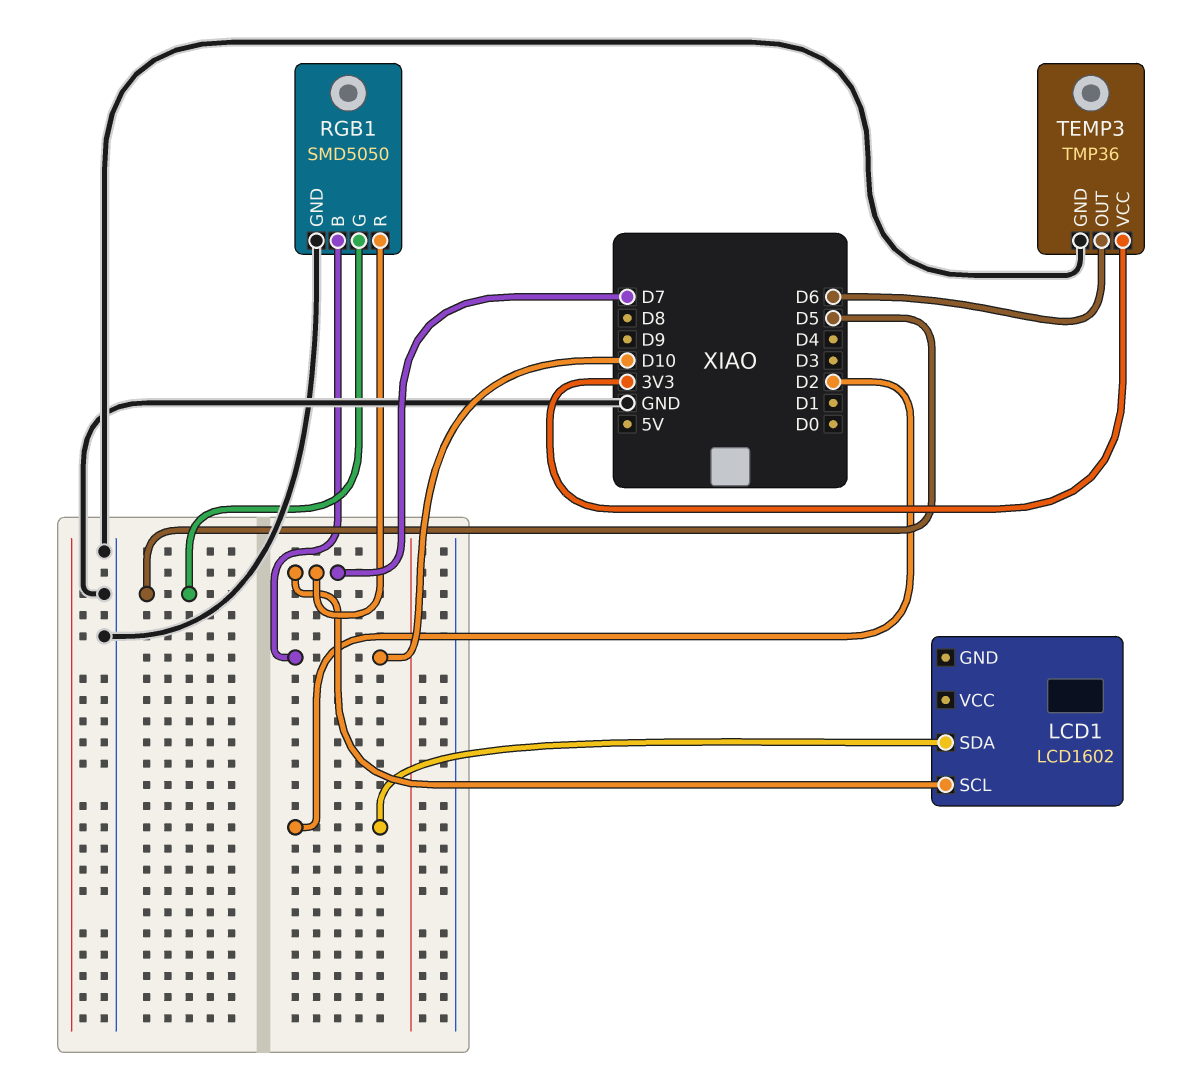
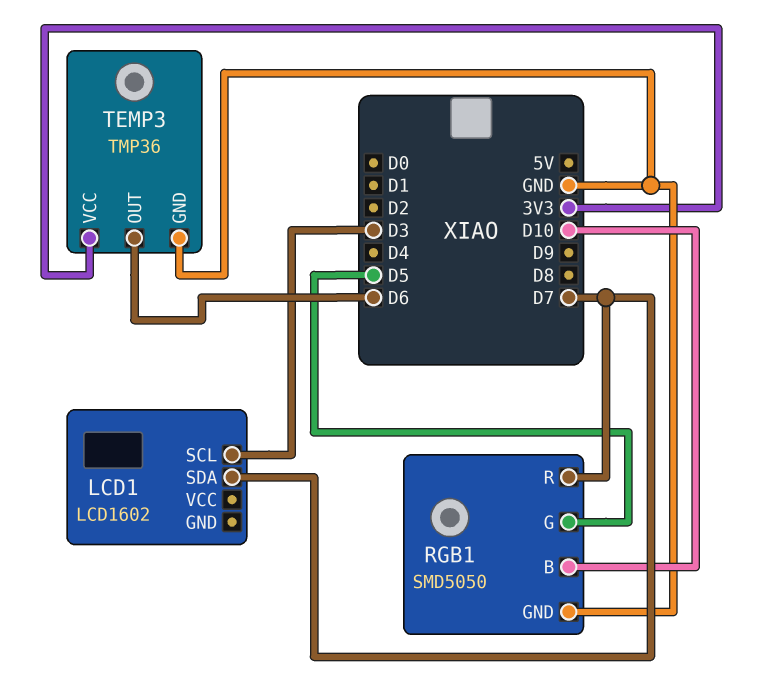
LCD1 pin SCL: D7 -> D3
LCD1 pin SDA: D2 -> D7

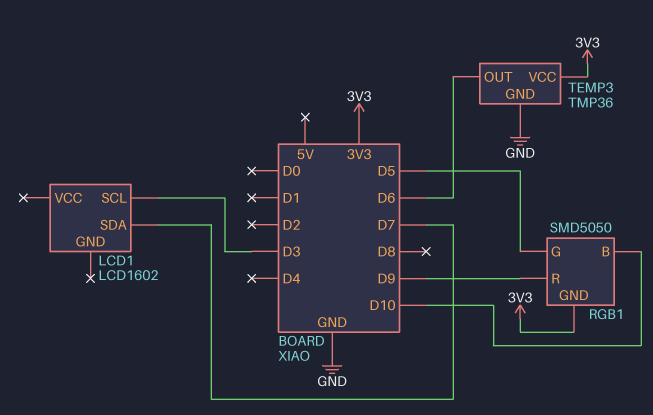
RGB1 pin GND: GND -> 3V3
RGB1 pin R: D7 -> D9

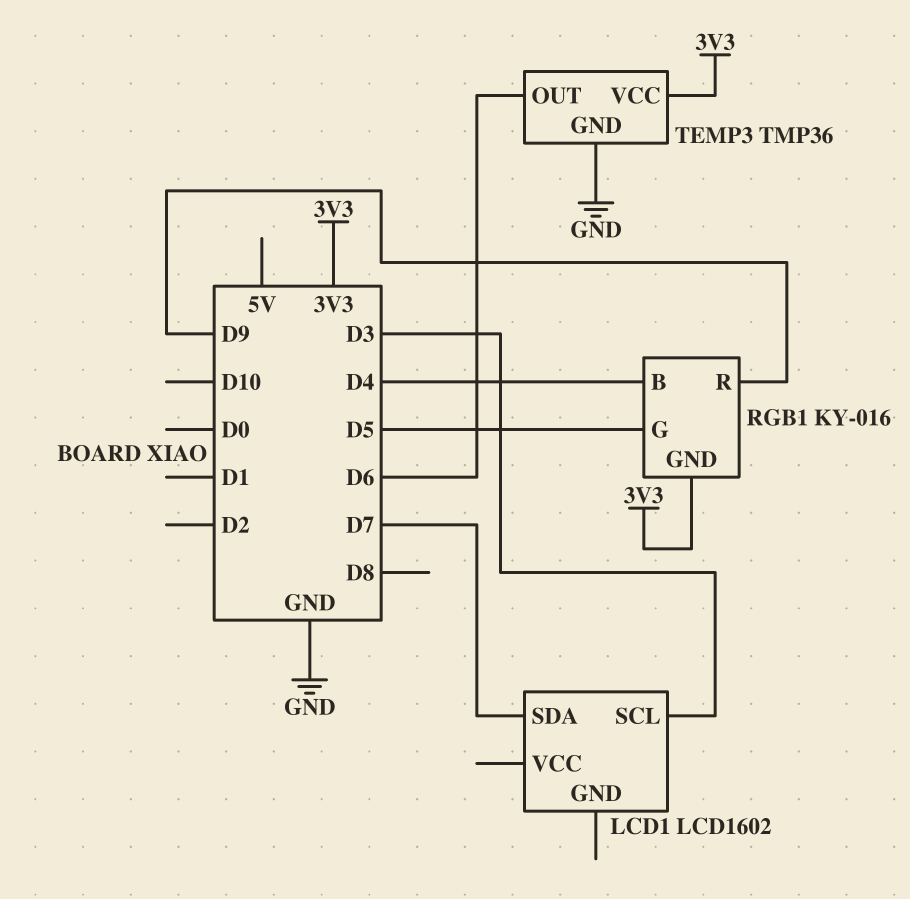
RGB1: SMD5050 -> KY-016
RGB1 pin B: D10 -> D4

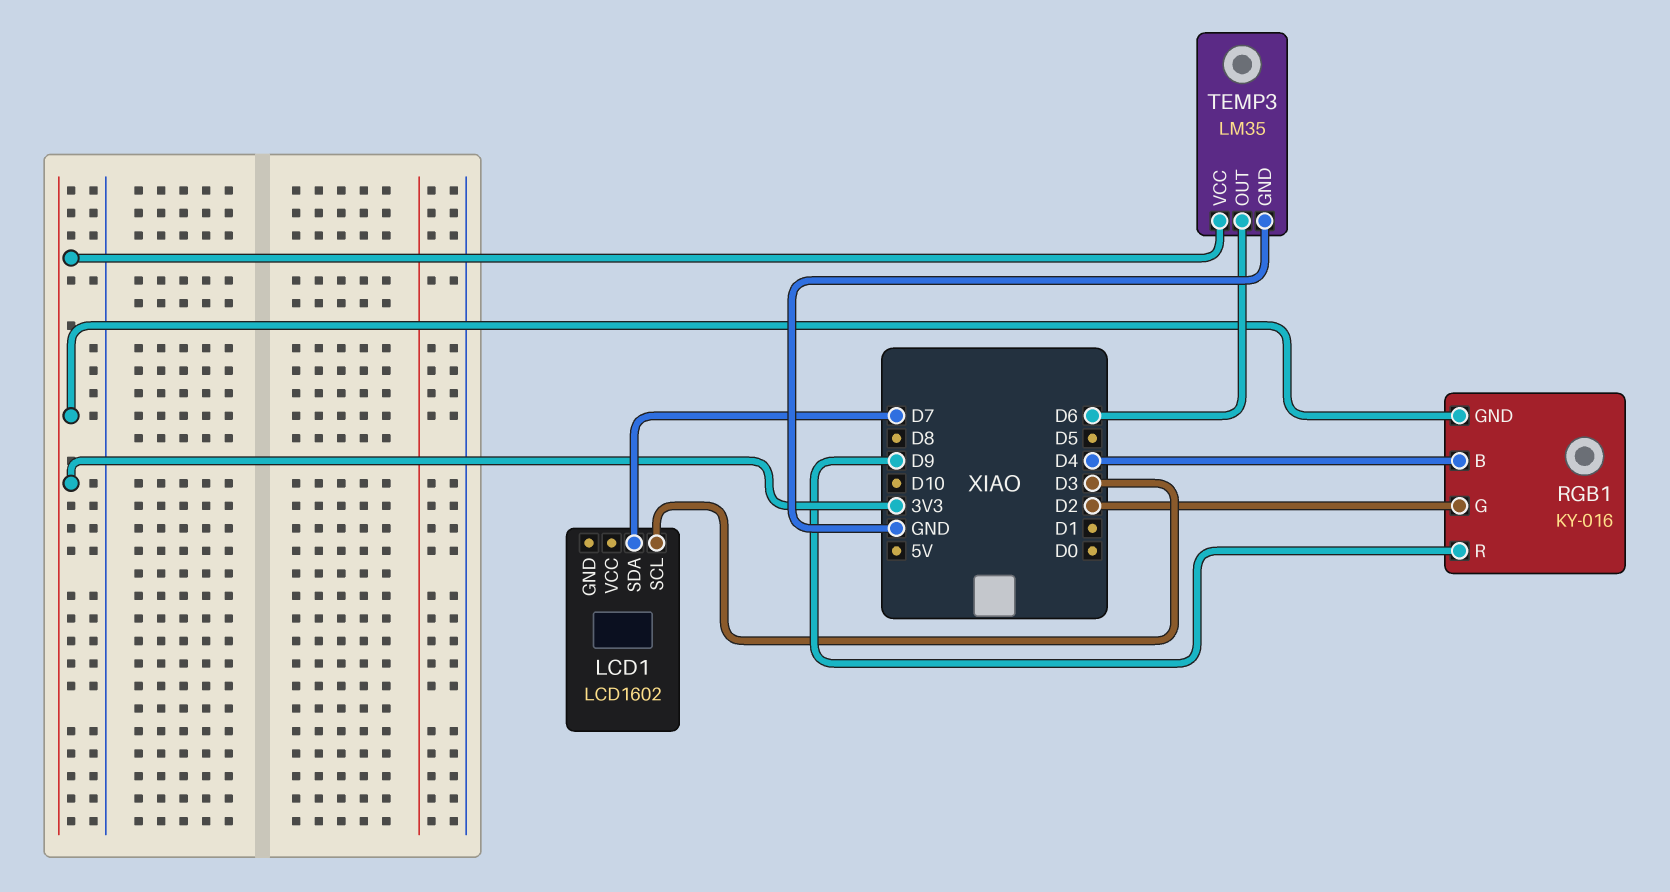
RGB1 pin G: D5 -> D2
TEMP3: TMP36 -> LM35

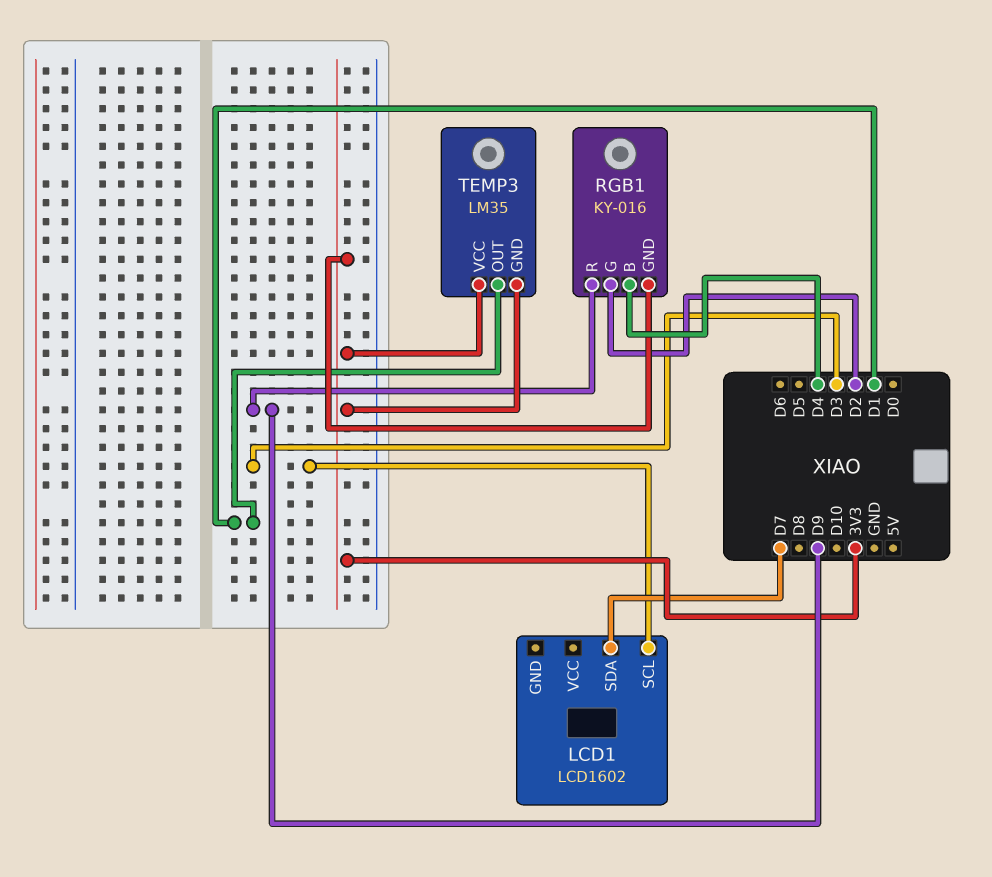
TEMP3 pin GND: GND -> 3V3
TEMP3 pin OUT: D6 -> D1

